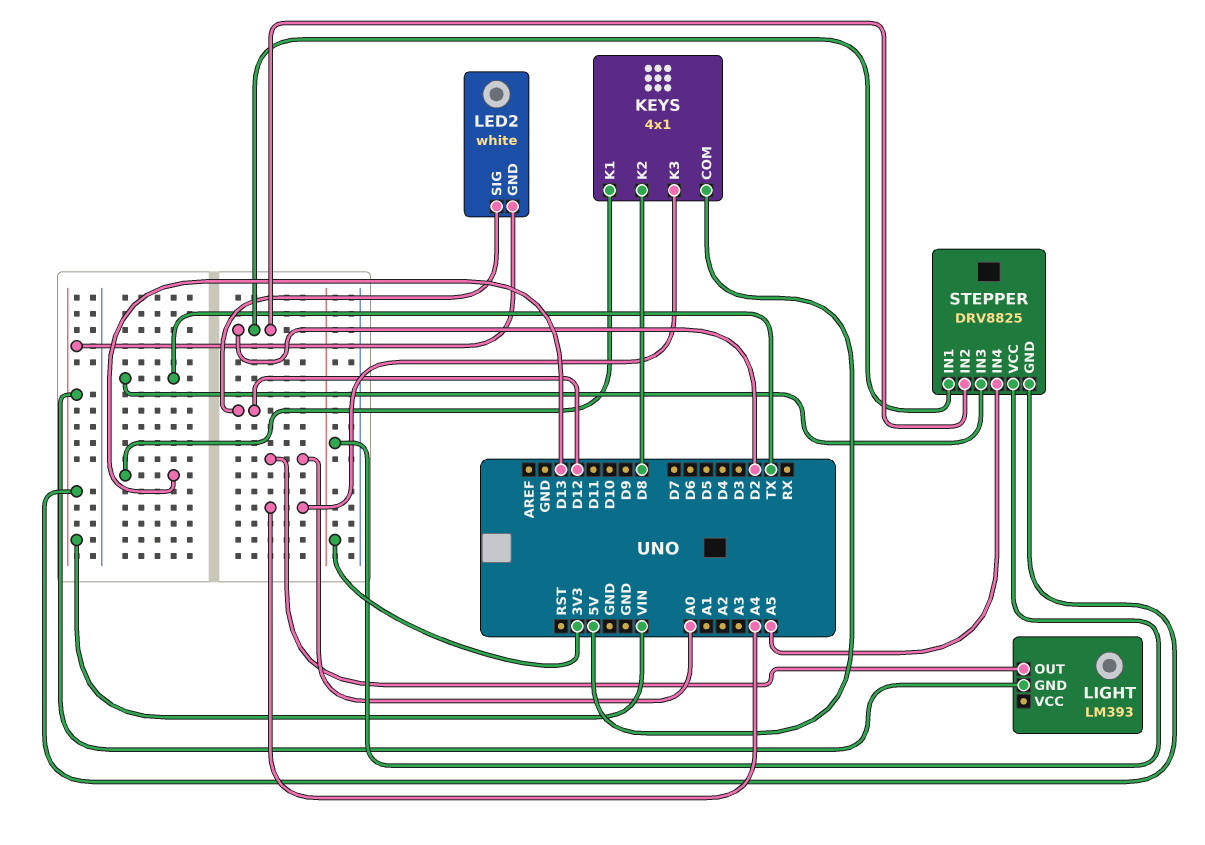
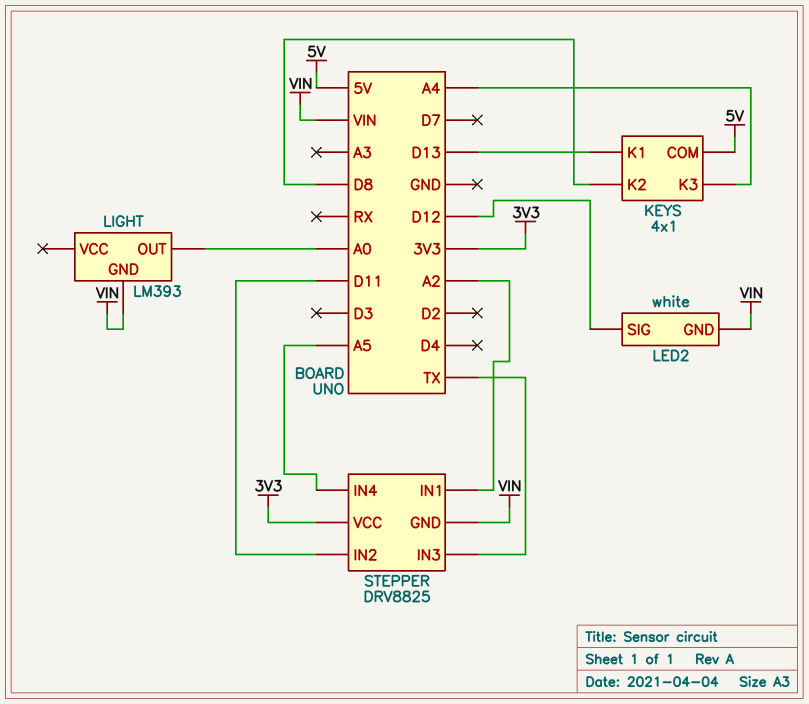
STEPPER pin IN1: D2 -> A2
STEPPER pin IN2: D2 -> D11

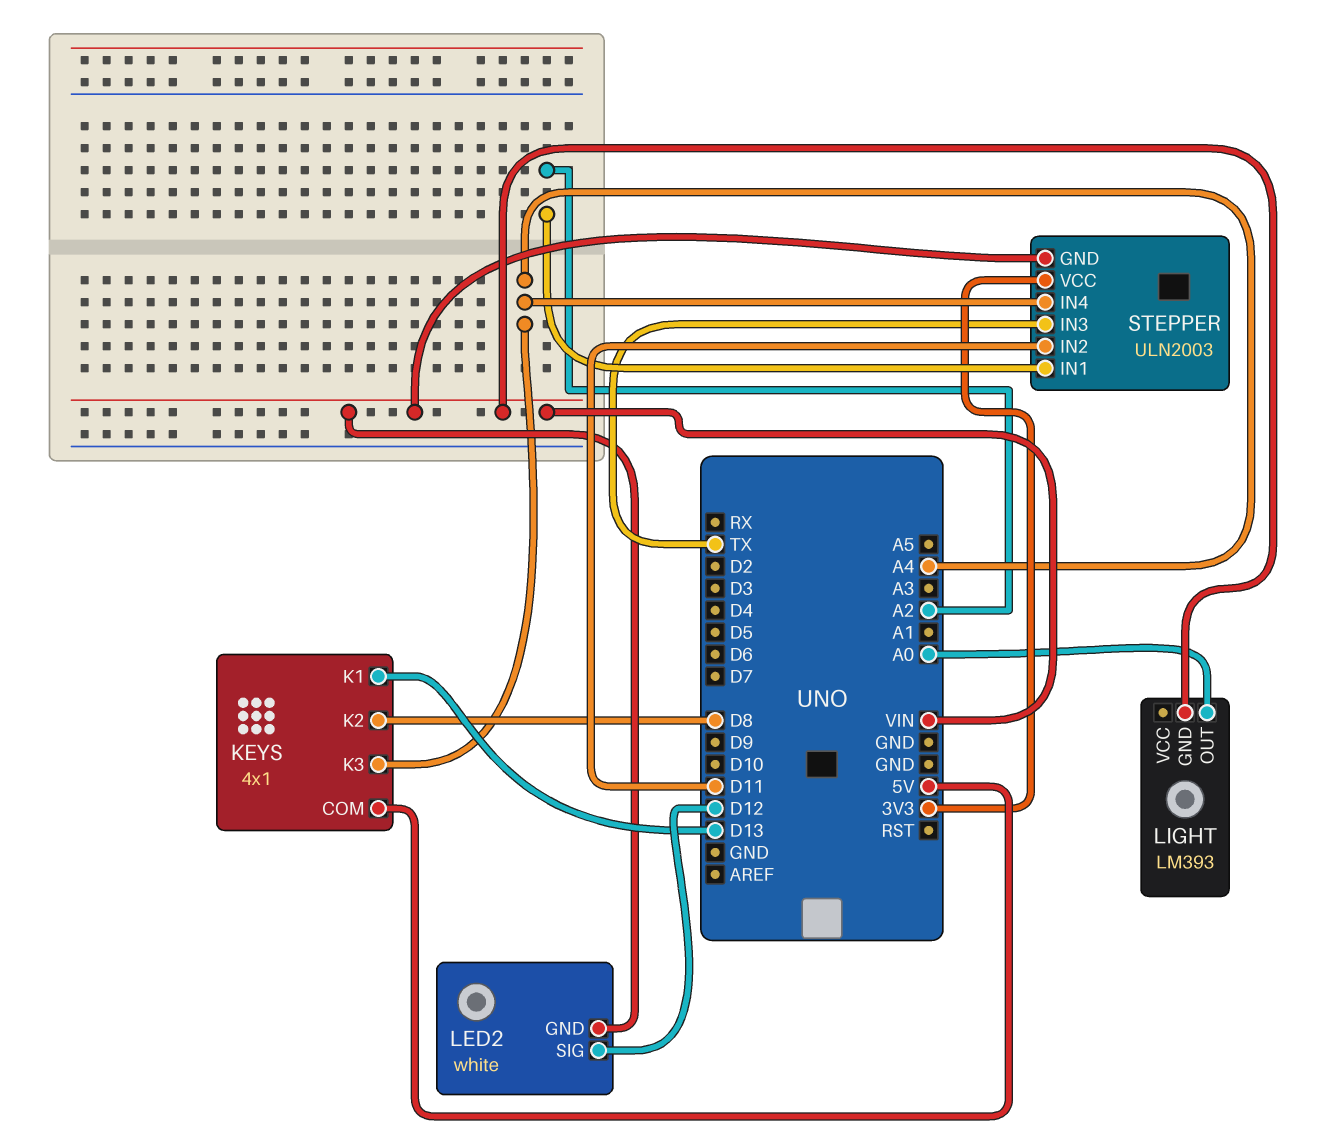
STEPPER: DRV8825 -> ULN2003
STEPPER pin IN4: A5 -> A4

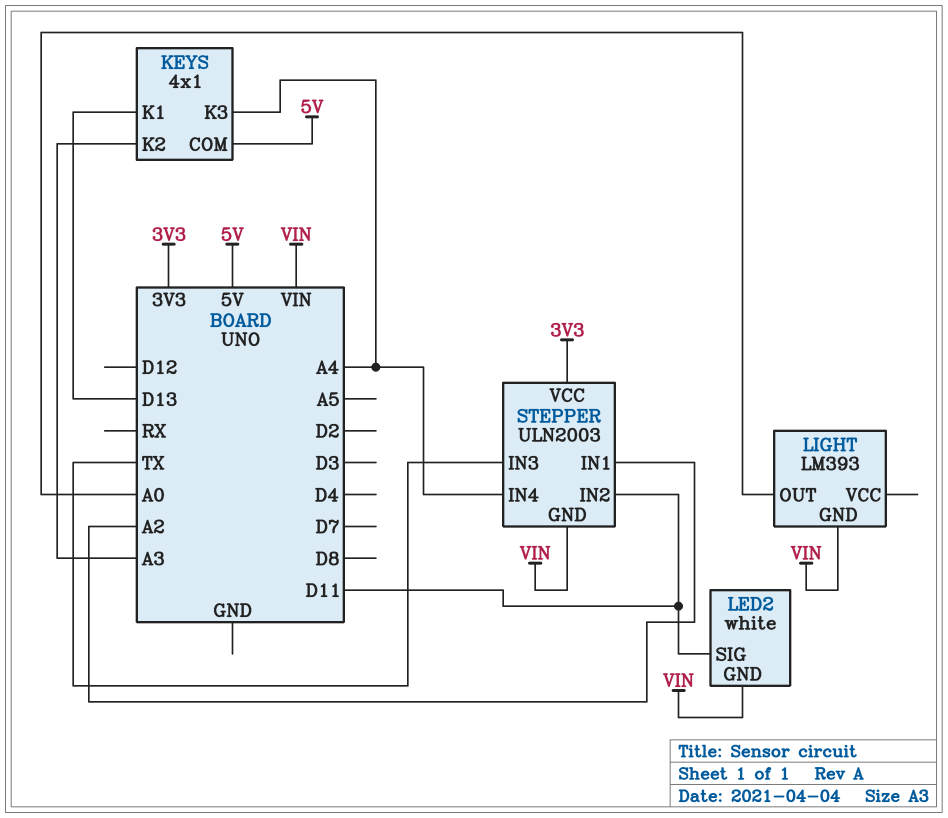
KEYS pin K2: D8 -> A3
LED2 pin SIG: D12 -> D11

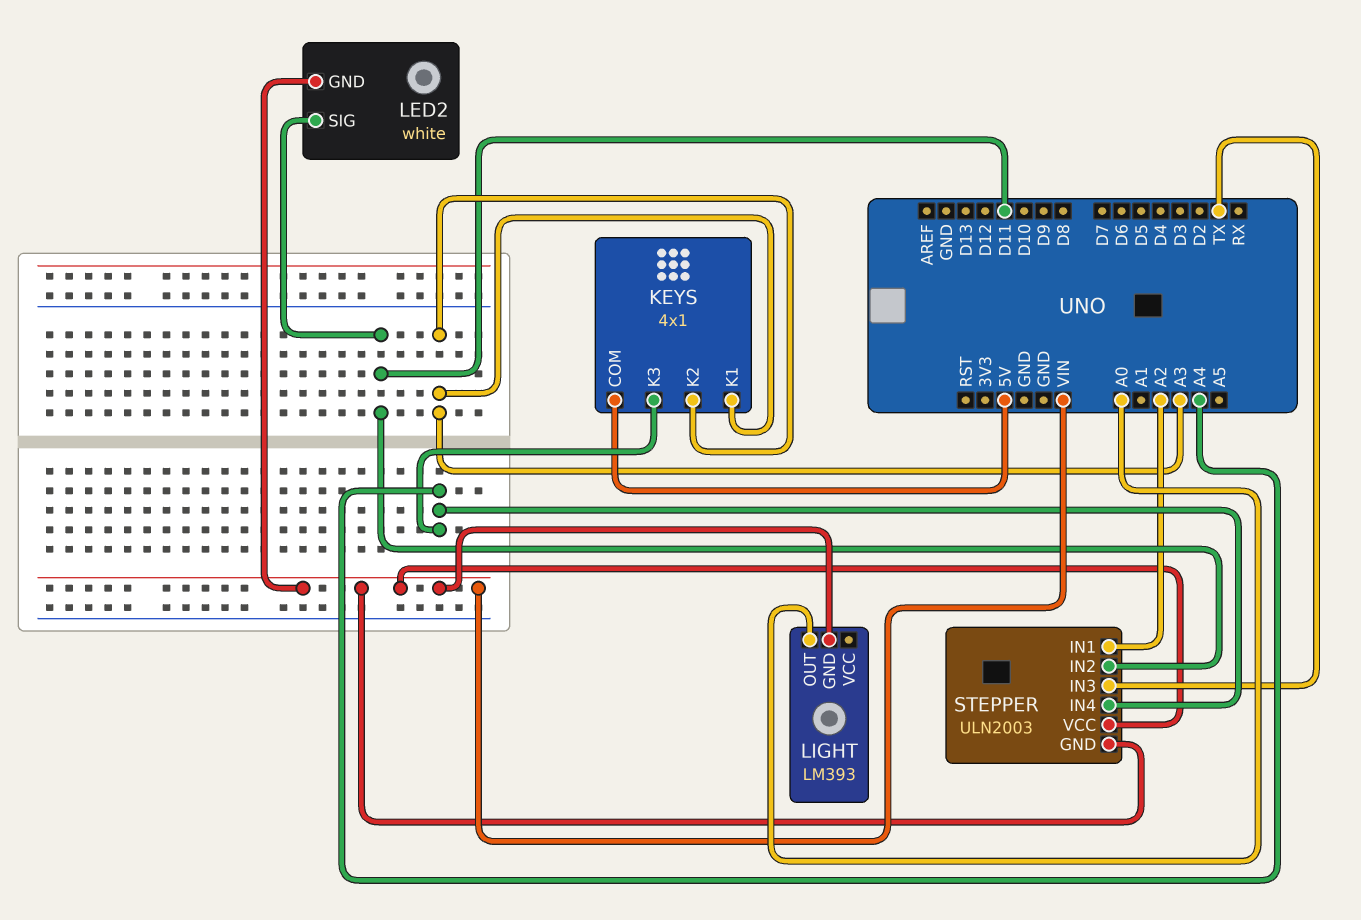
KEYS pin K1: D13 -> A3
STEPPER pin VCC: 3V3 -> VIN

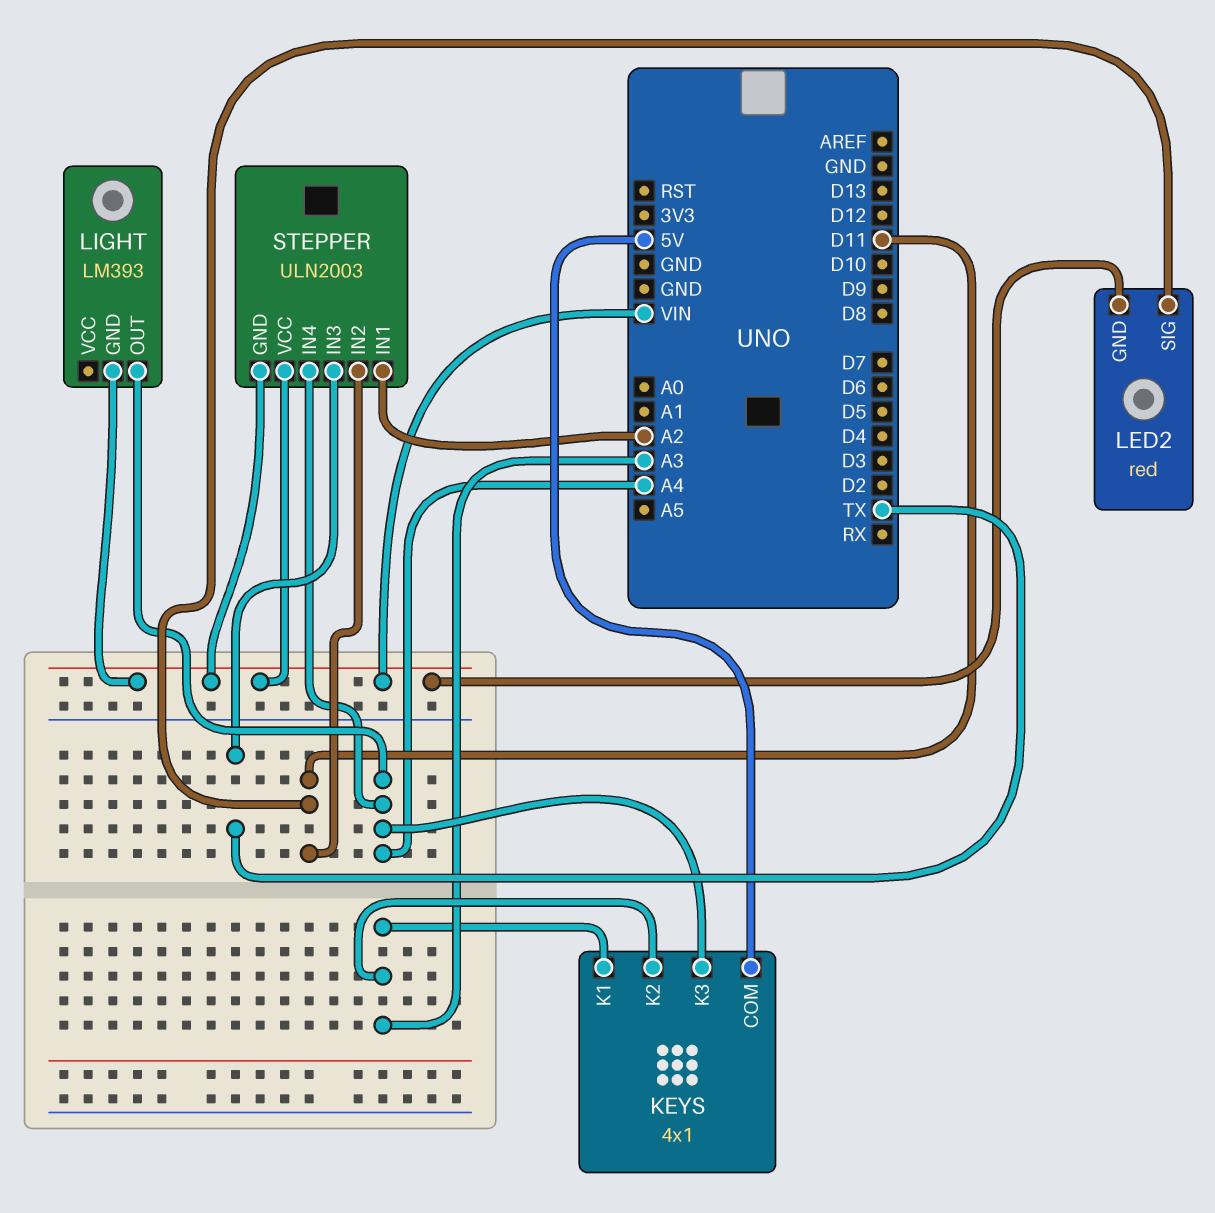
LED2: white -> red
LIGHT pin OUT: A0 -> A4

